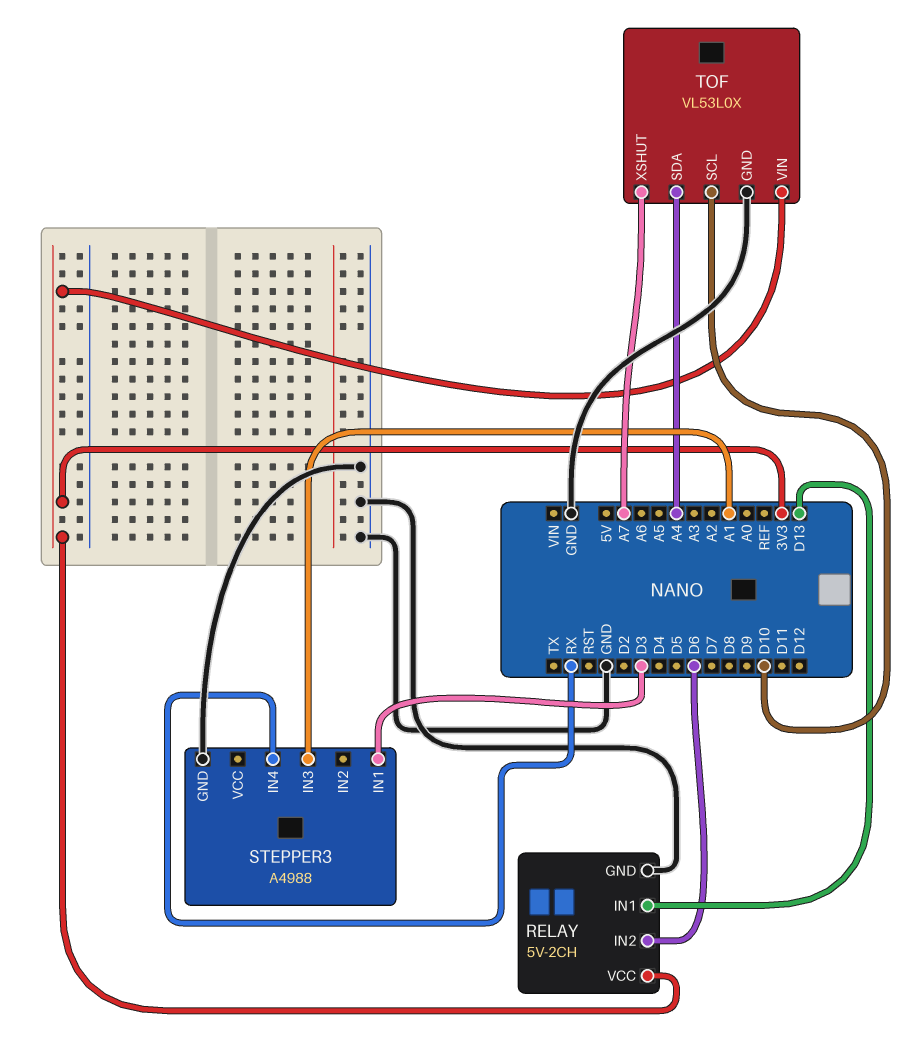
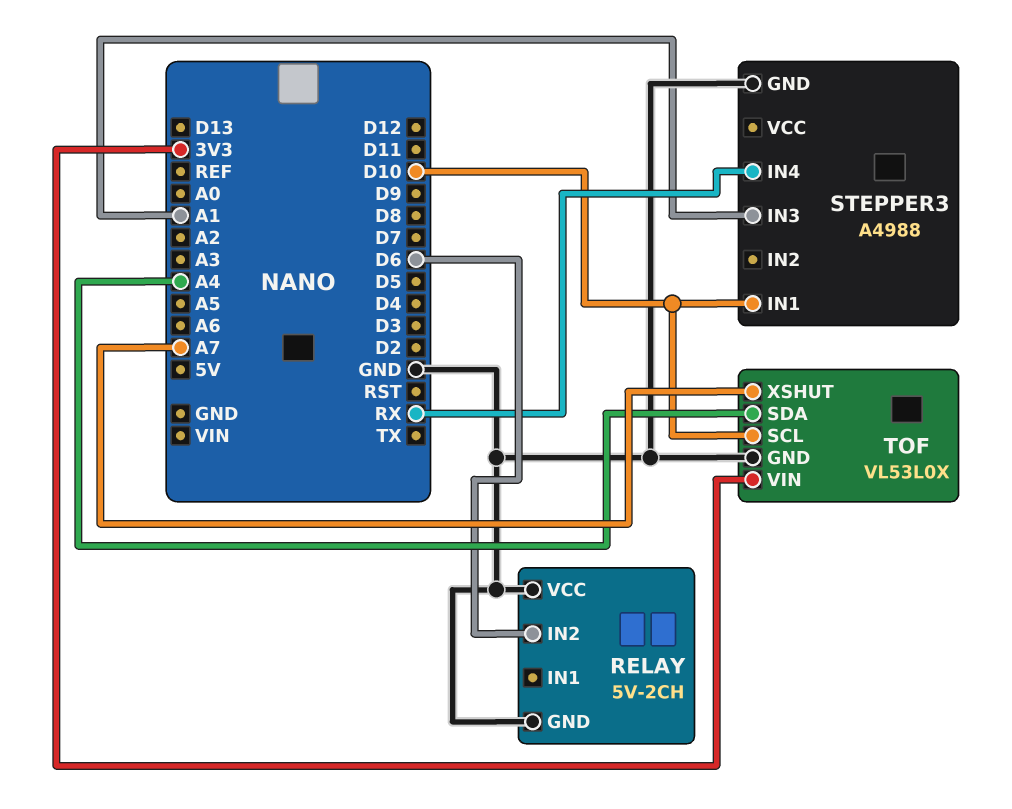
RELAY pin IN1: D13 -> none
RELAY pin VCC: 3V3 -> GND
STEPPER3 pin IN1: D3 -> D10

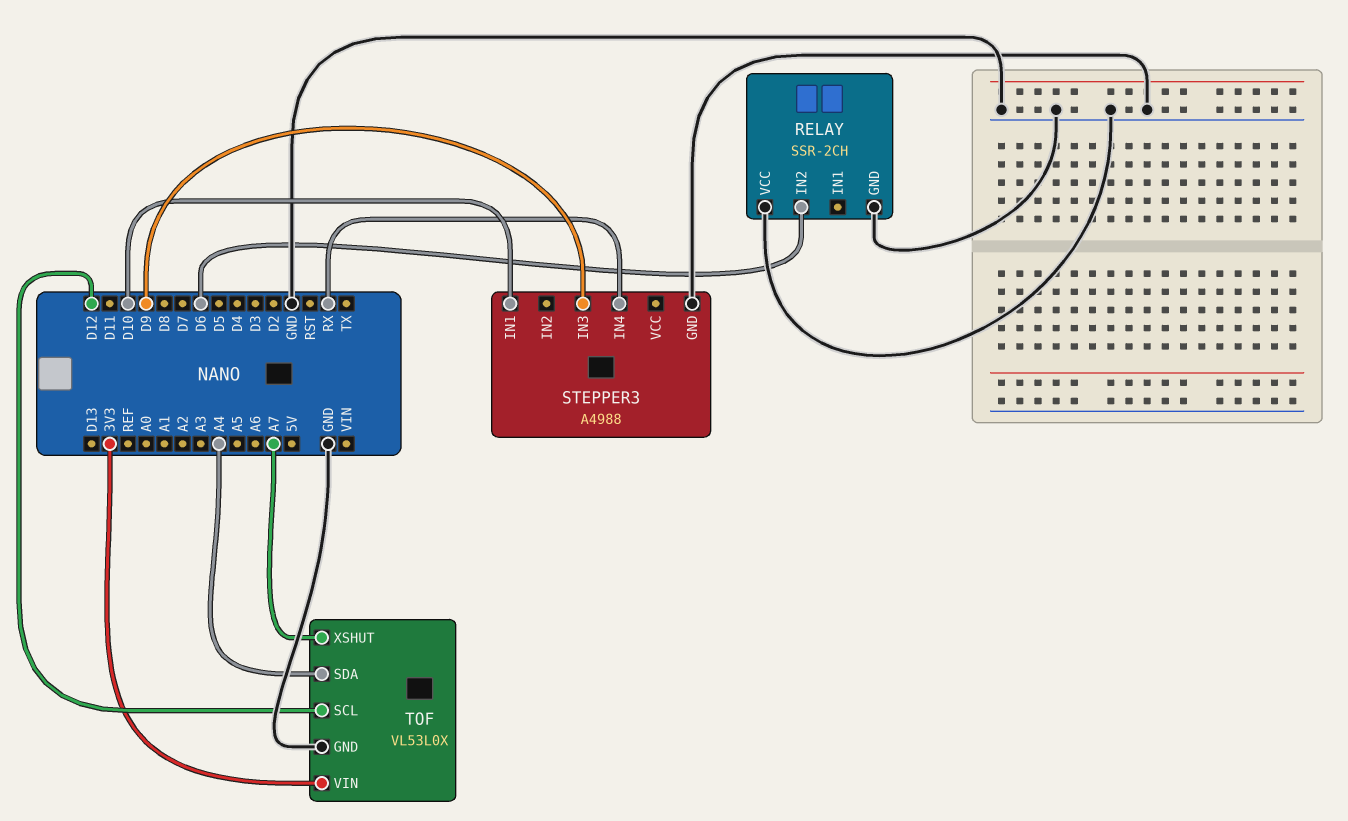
RELAY: 5V-2CH -> SSR-2CH
STEPPER3 pin IN3: A1 -> D9
TOF pin SCL: D10 -> D12

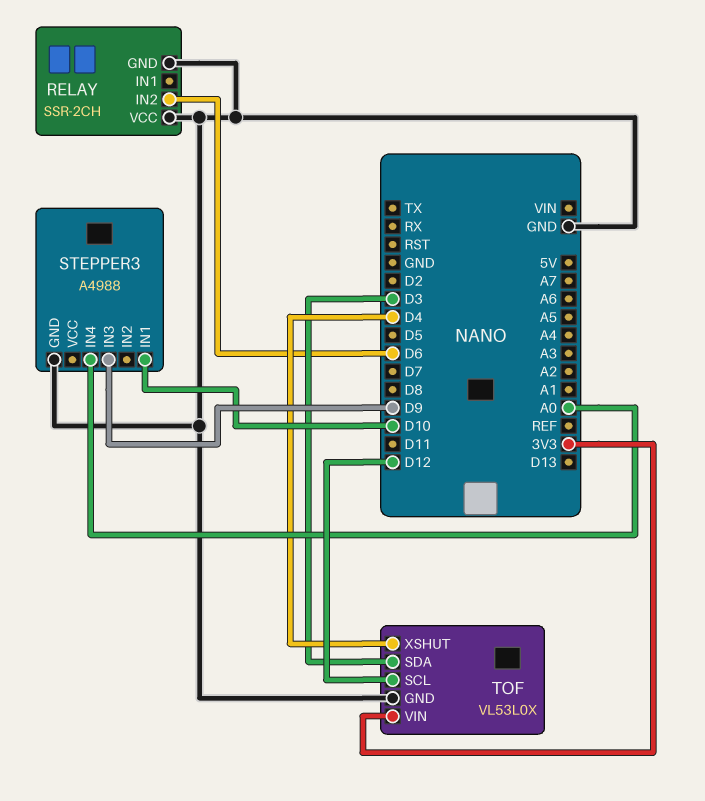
STEPPER3 pin IN4: RX -> A0
TOF pin SDA: A4 -> D3
TOF pin XSHUT: A7 -> D4

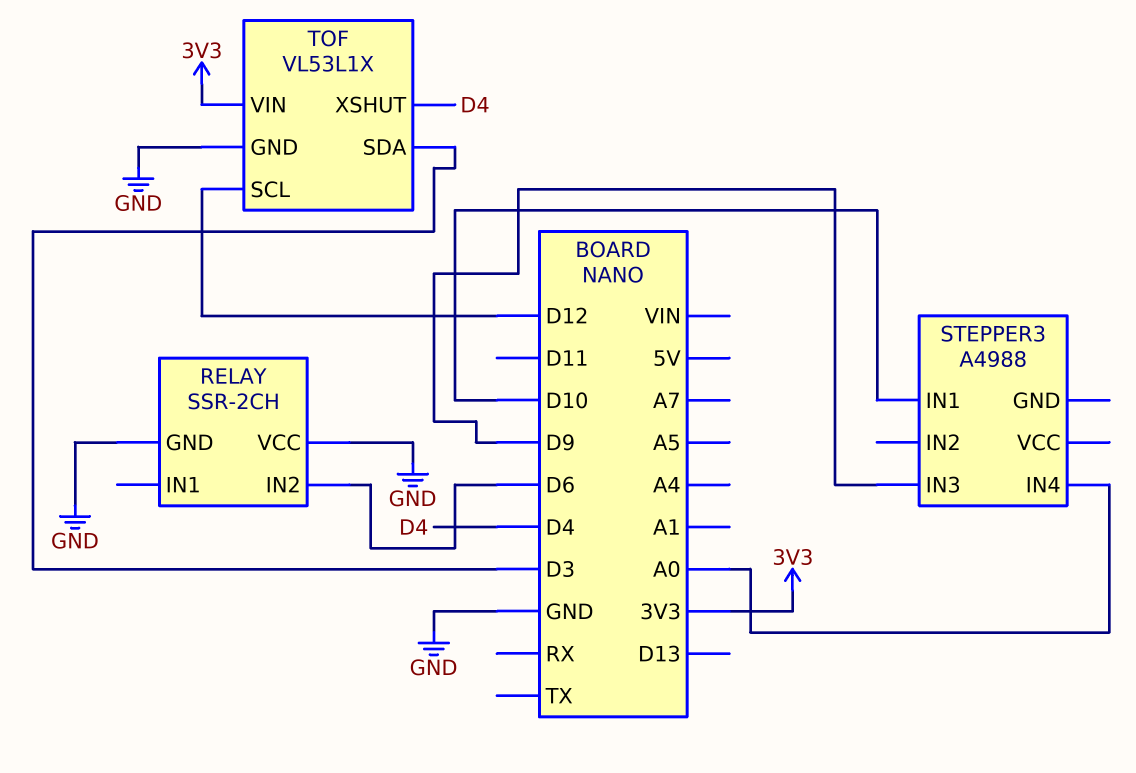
STEPPER3 pin GND: GND -> none
TOF: VL53L0X -> VL53L1X

